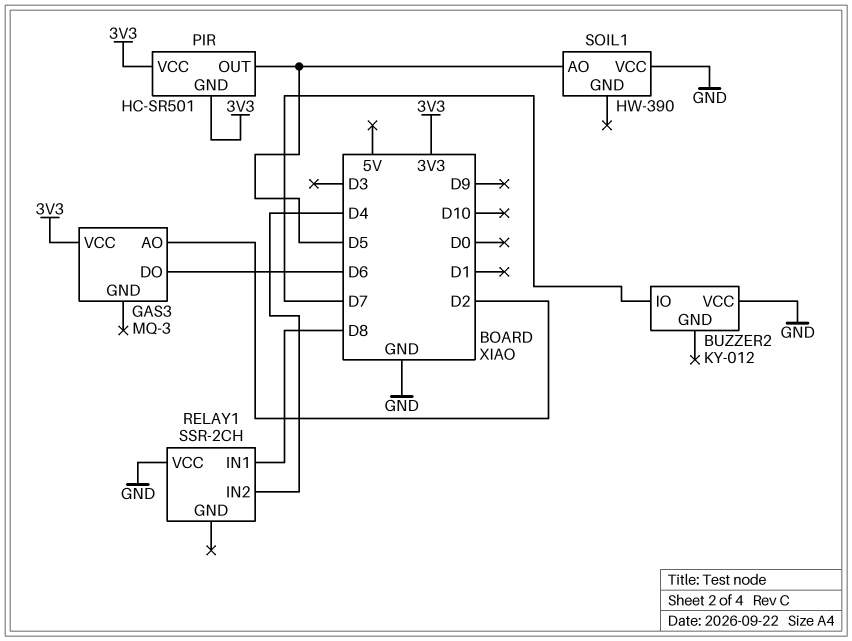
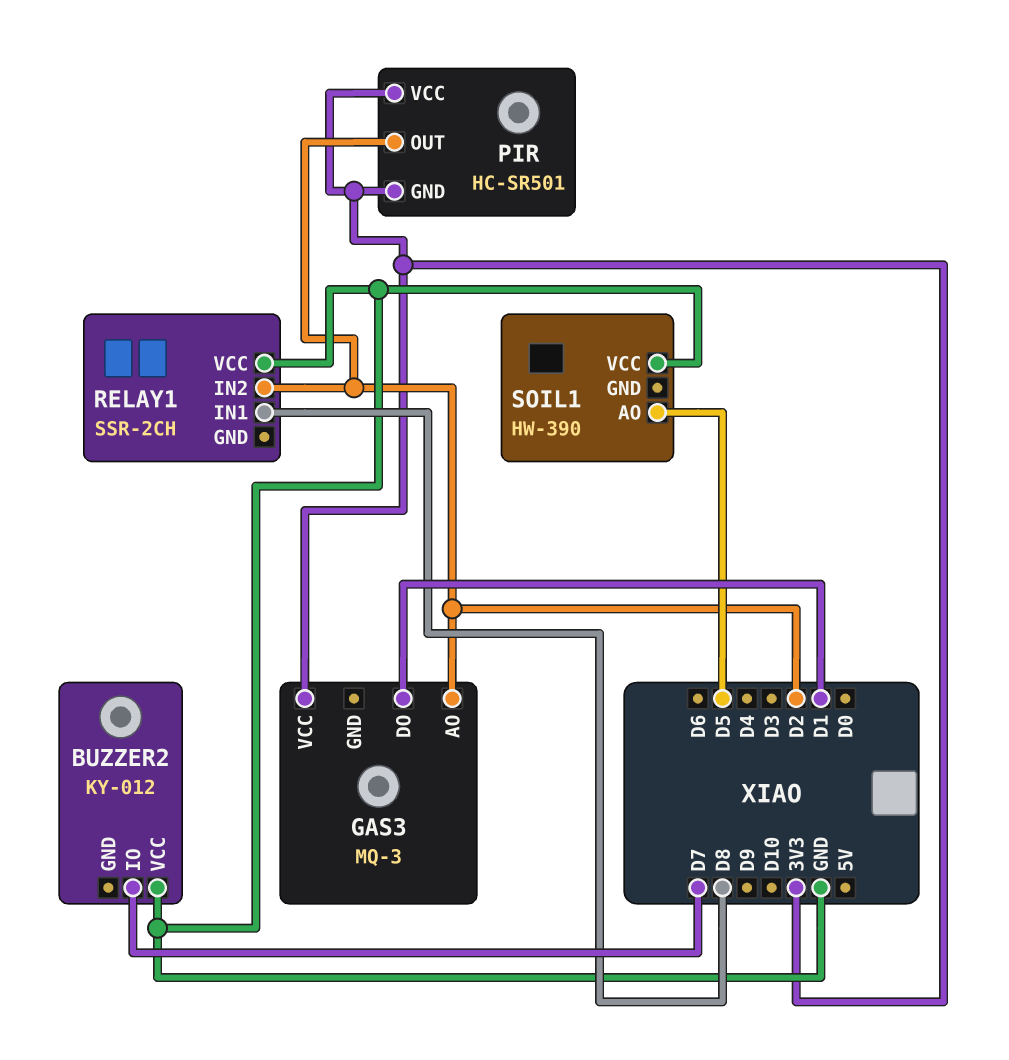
GAS3 pin DO: D6 -> D1
PIR pin OUT: D5 -> D2
RELAY1 pin IN2: D4 -> D2

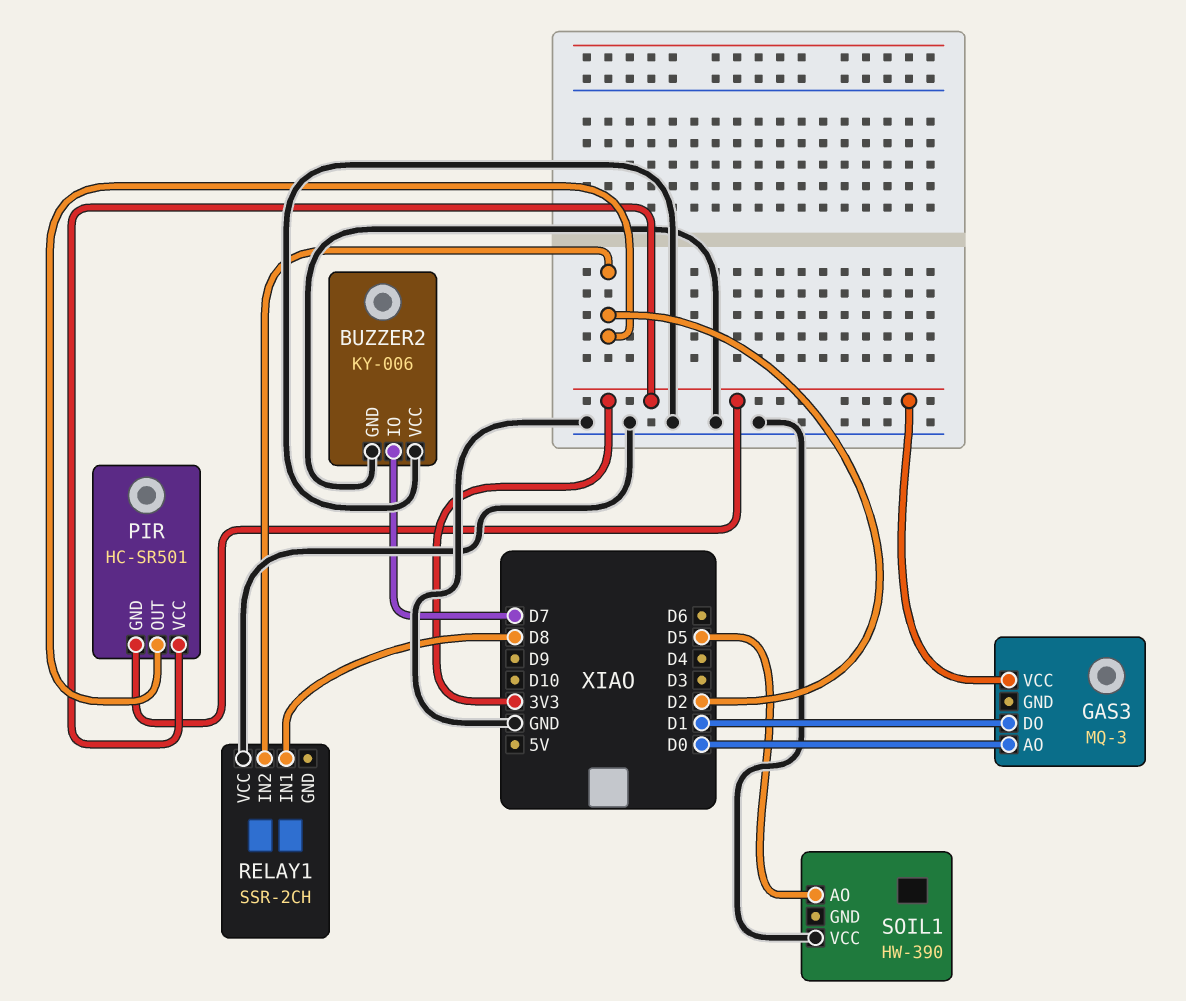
BUZZER2: KY-012 -> KY-006
BUZZER2 pin GND: none -> GND
GAS3 pin AO: D2 -> D0

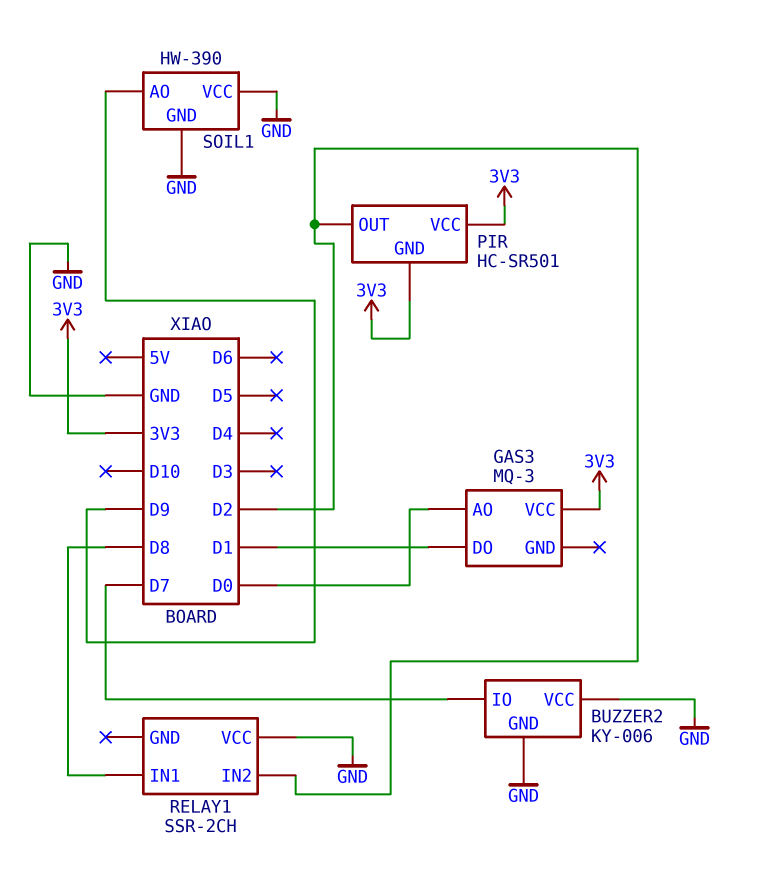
SOIL1 pin AO: D5 -> D9
SOIL1 pin GND: none -> GND

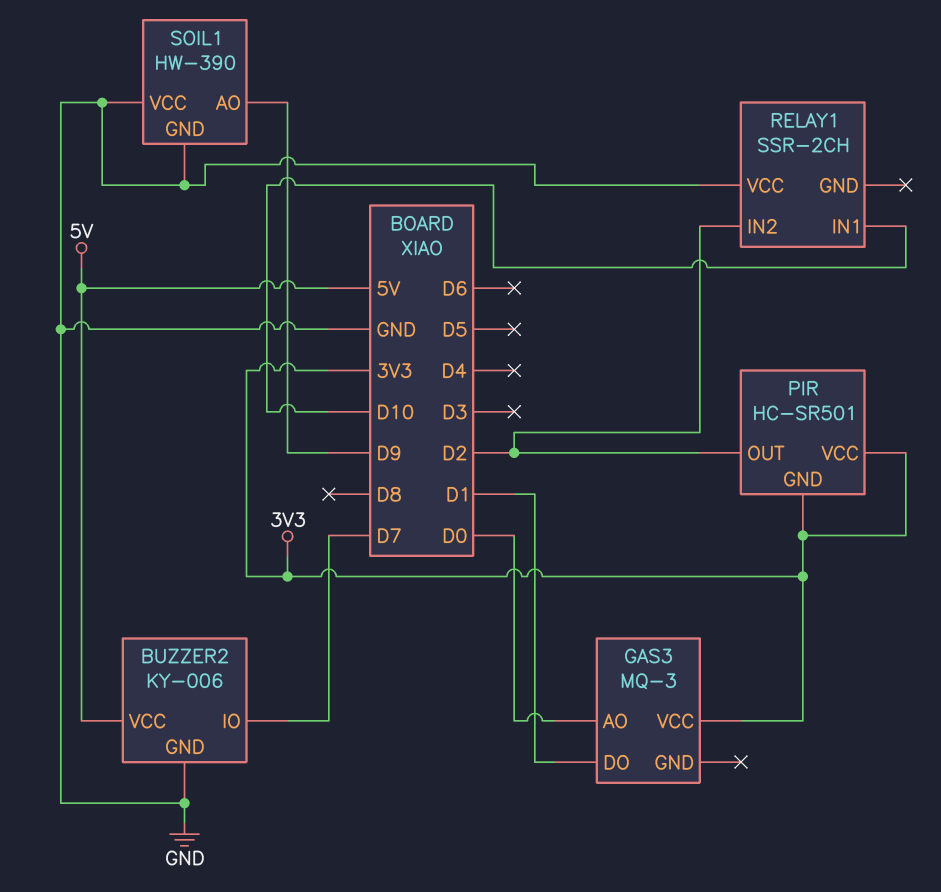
BUZZER2 pin VCC: GND -> 5V
RELAY1 pin IN1: D8 -> D10

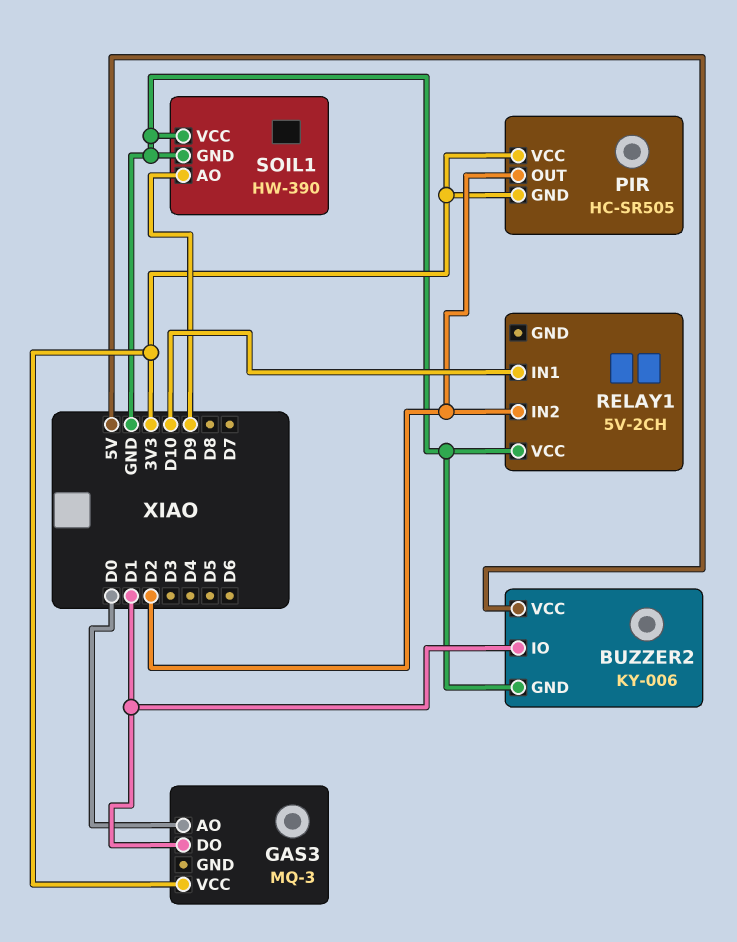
BUZZER2 pin IO: D7 -> D1
PIR: HC-SR501 -> HC-SR505
RELAY1: SSR-2CH -> 5V-2CH

